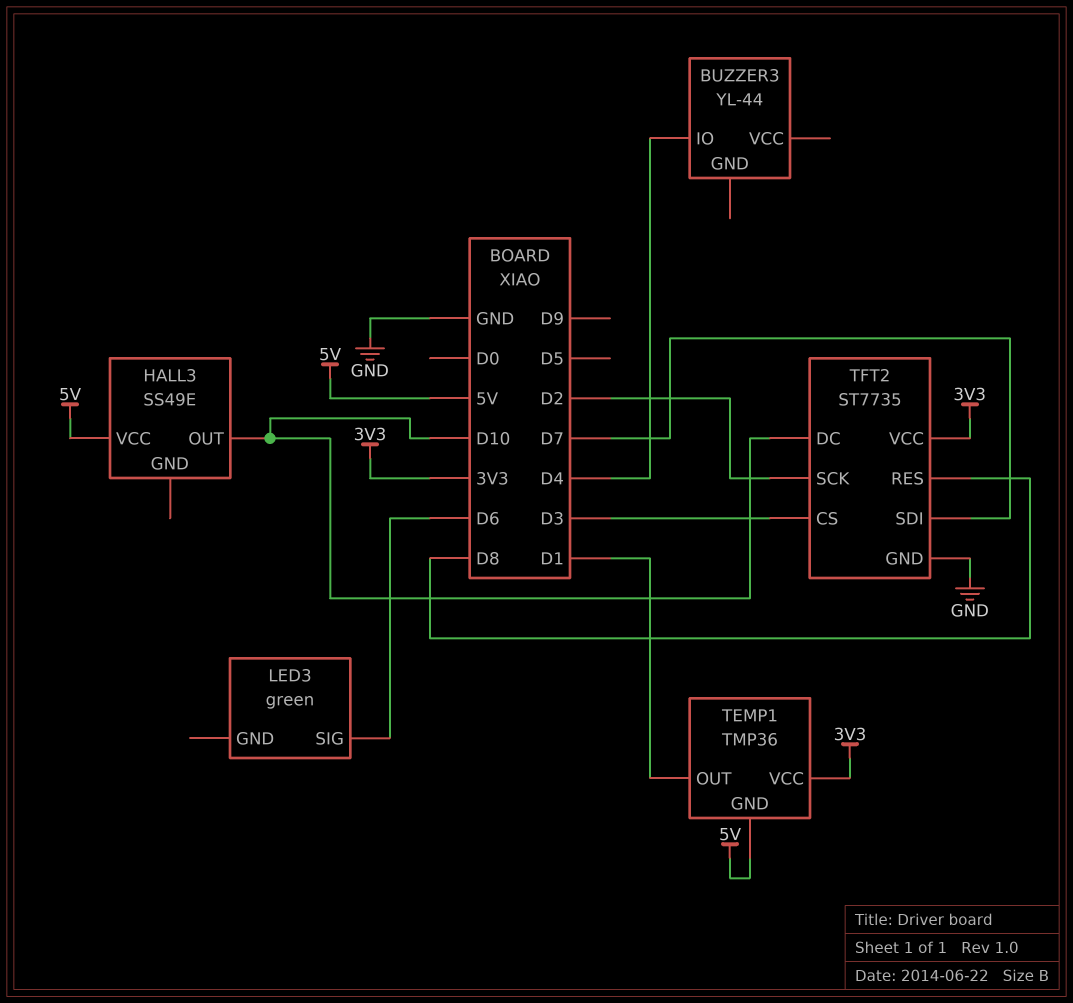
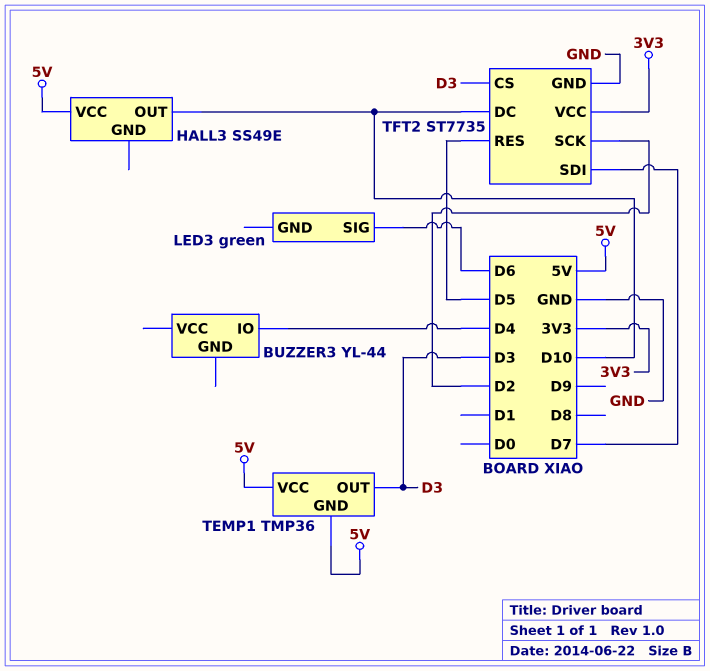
TEMP1 pin OUT: D1 -> D3
TEMP1 pin VCC: 3V3 -> 5V
TFT2 pin RES: D8 -> D5

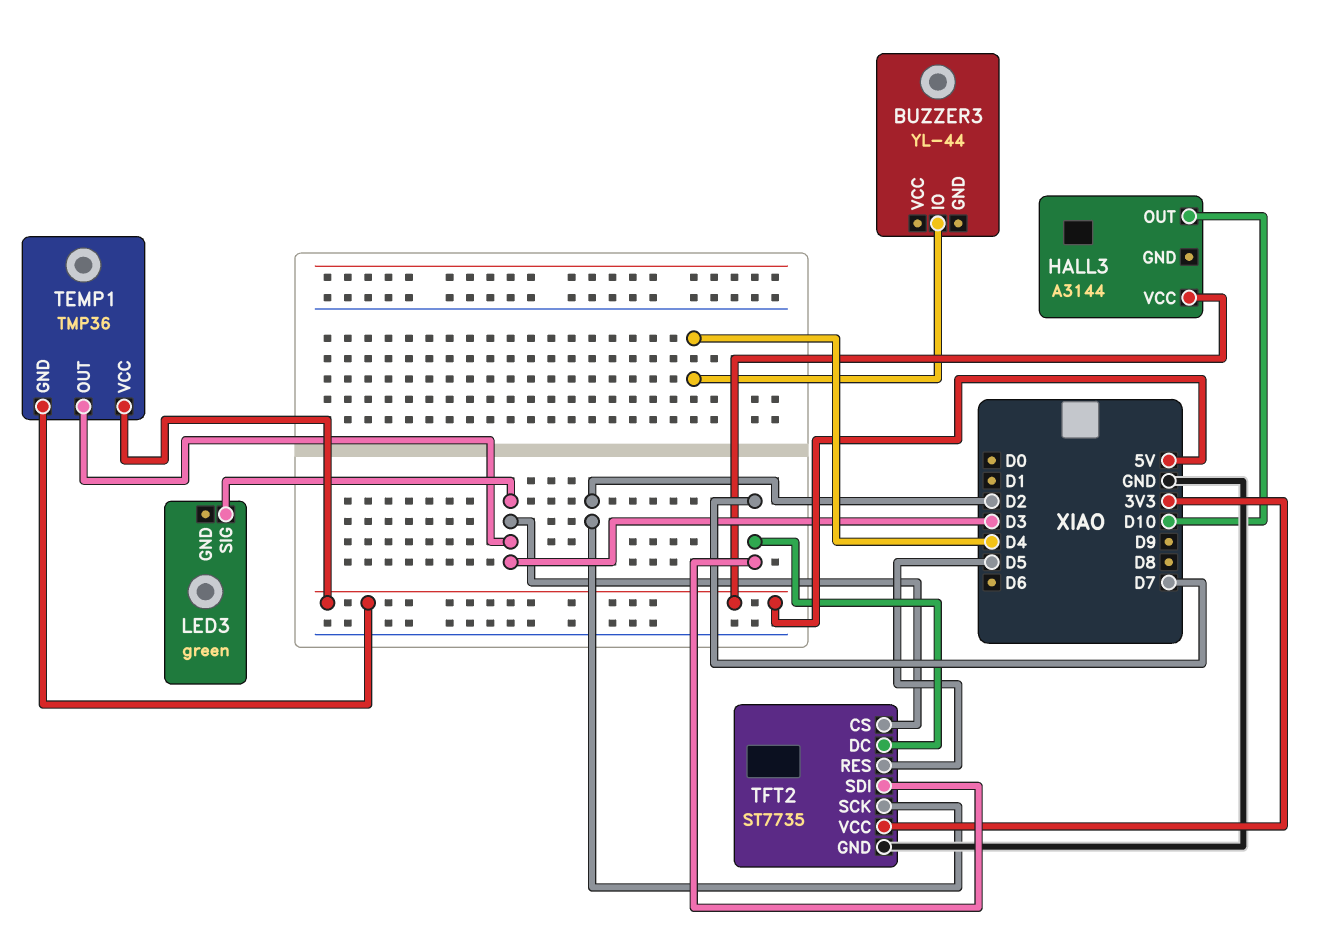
HALL3: SS49E -> A3144
LED3 pin SIG: D6 -> D3
TFT2 pin DC: D10 -> D7

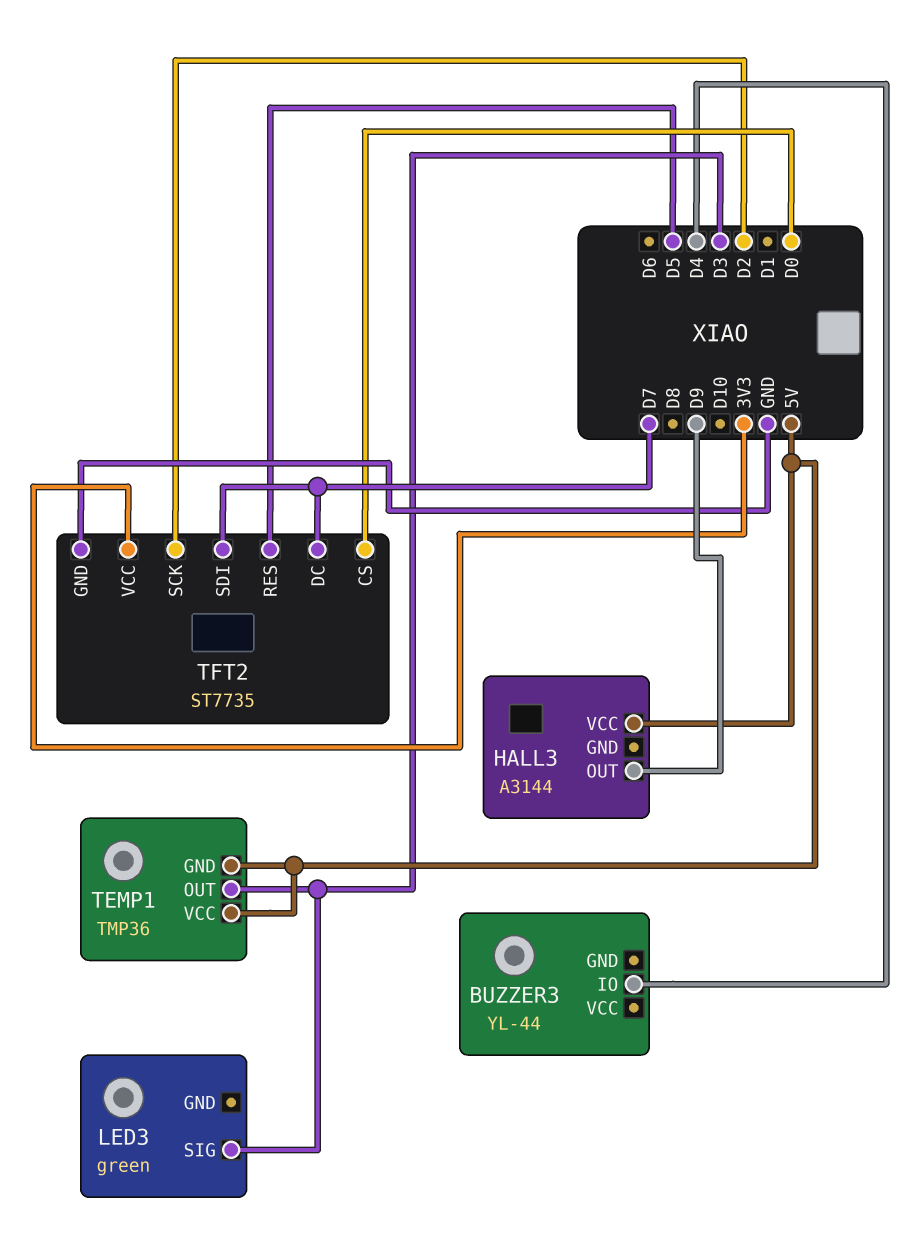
HALL3 pin OUT: D10 -> D9
TFT2 pin CS: D3 -> D0

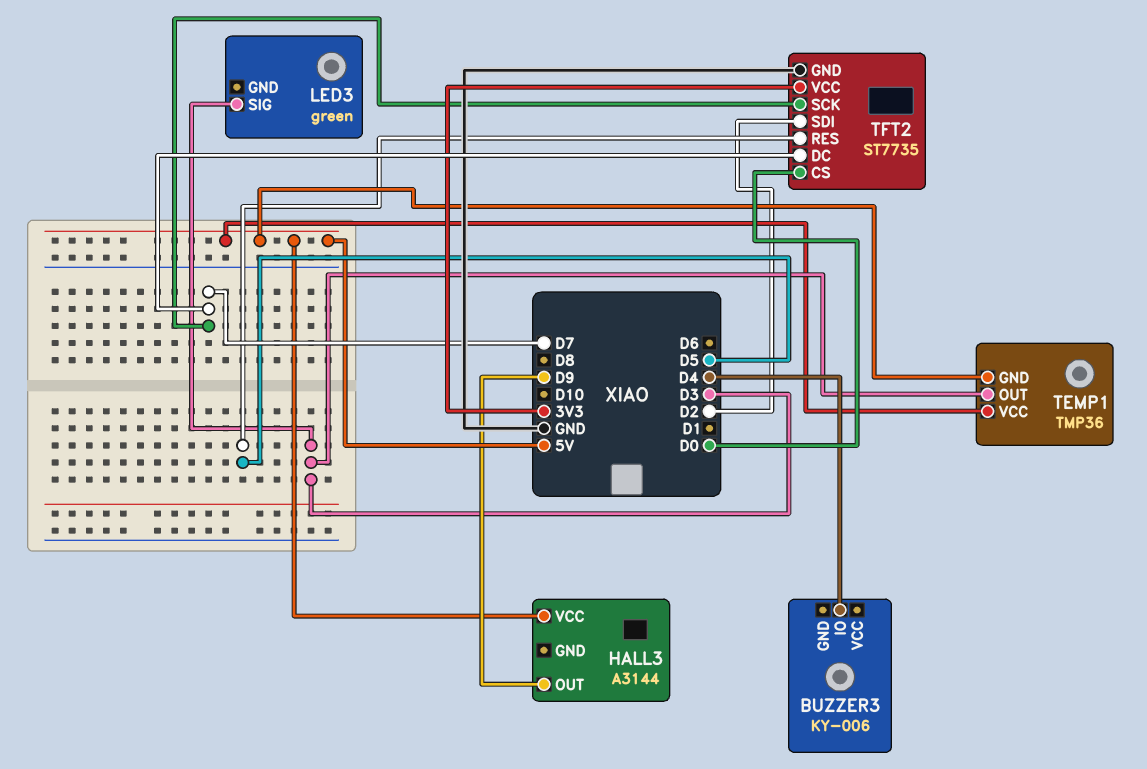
BUZZER3: YL-44 -> KY-006
TFT2 pin SCK: D2 -> D7
TFT2 pin SDI: D7 -> D2

